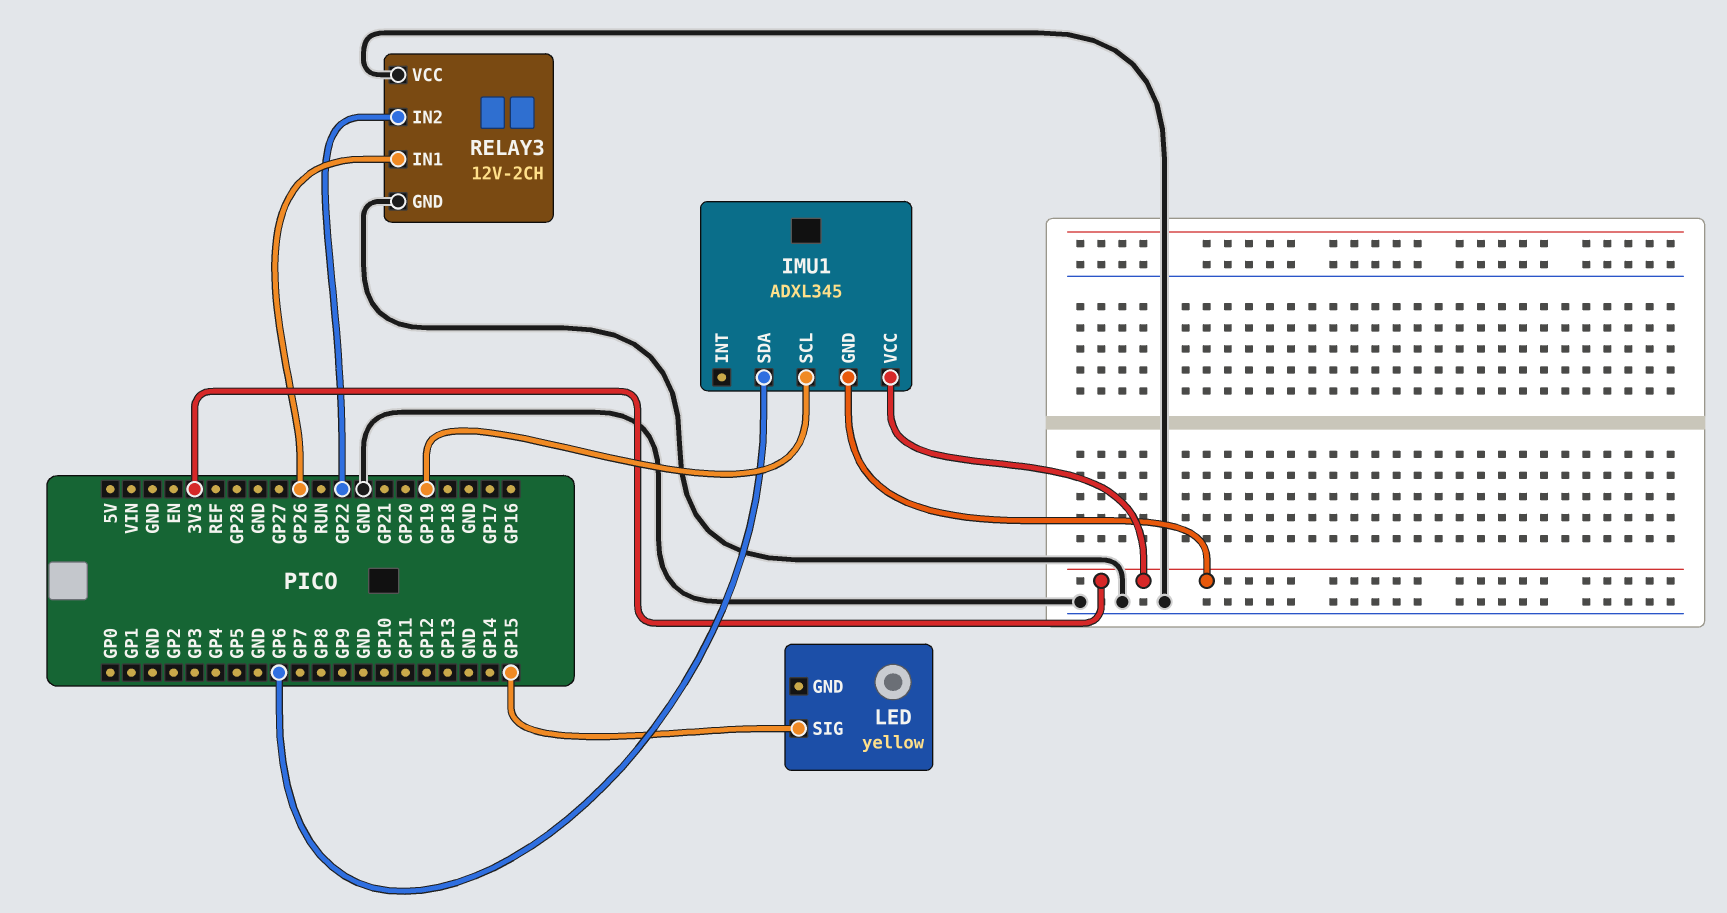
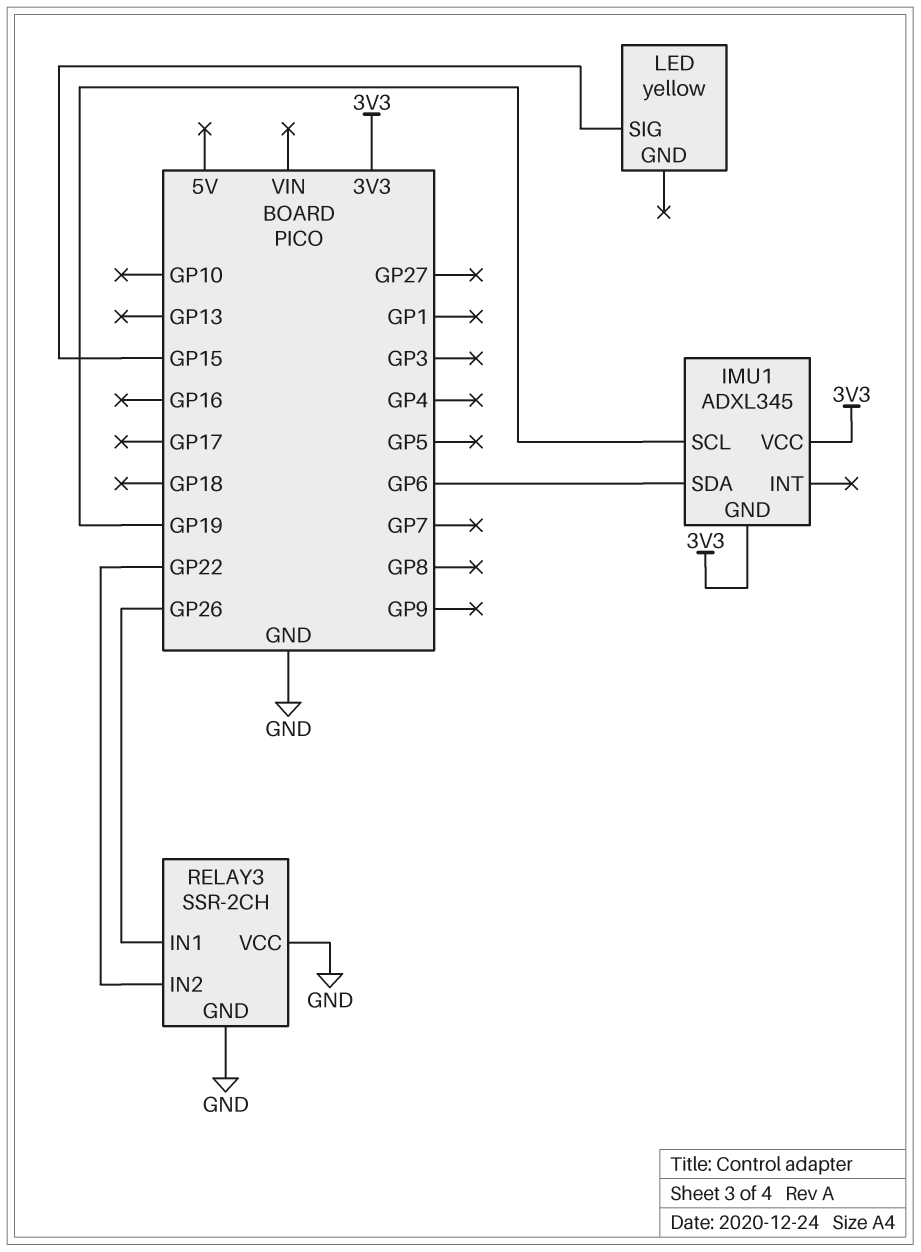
RELAY3: 12V-2CH -> SSR-2CH

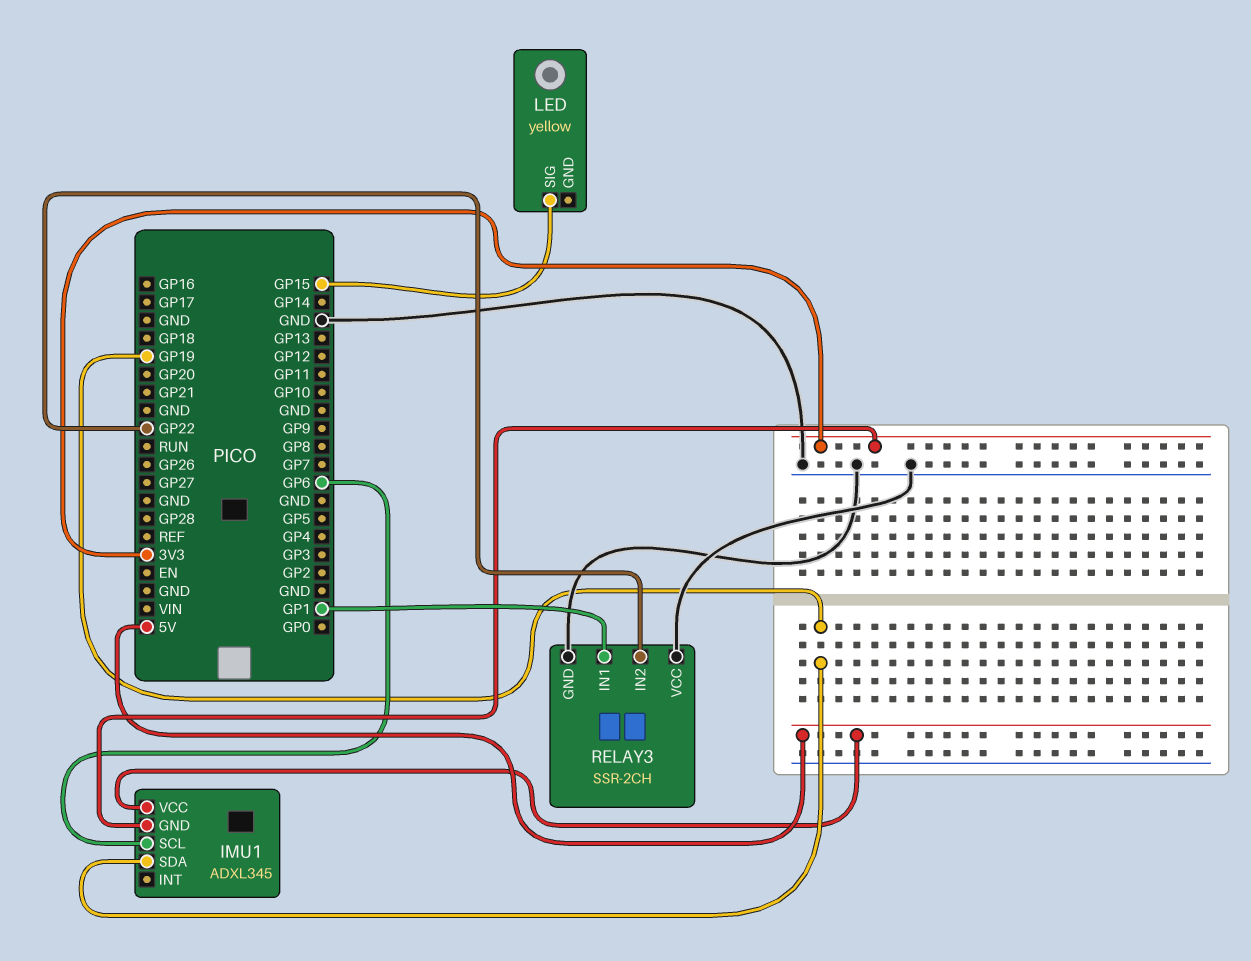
IMU1 pin SCL: GP19 -> GP6
IMU1 pin SDA: GP6 -> GP19
IMU1 pin VCC: 3V3 -> 5V
RELAY3 pin IN1: GP26 -> GP1

